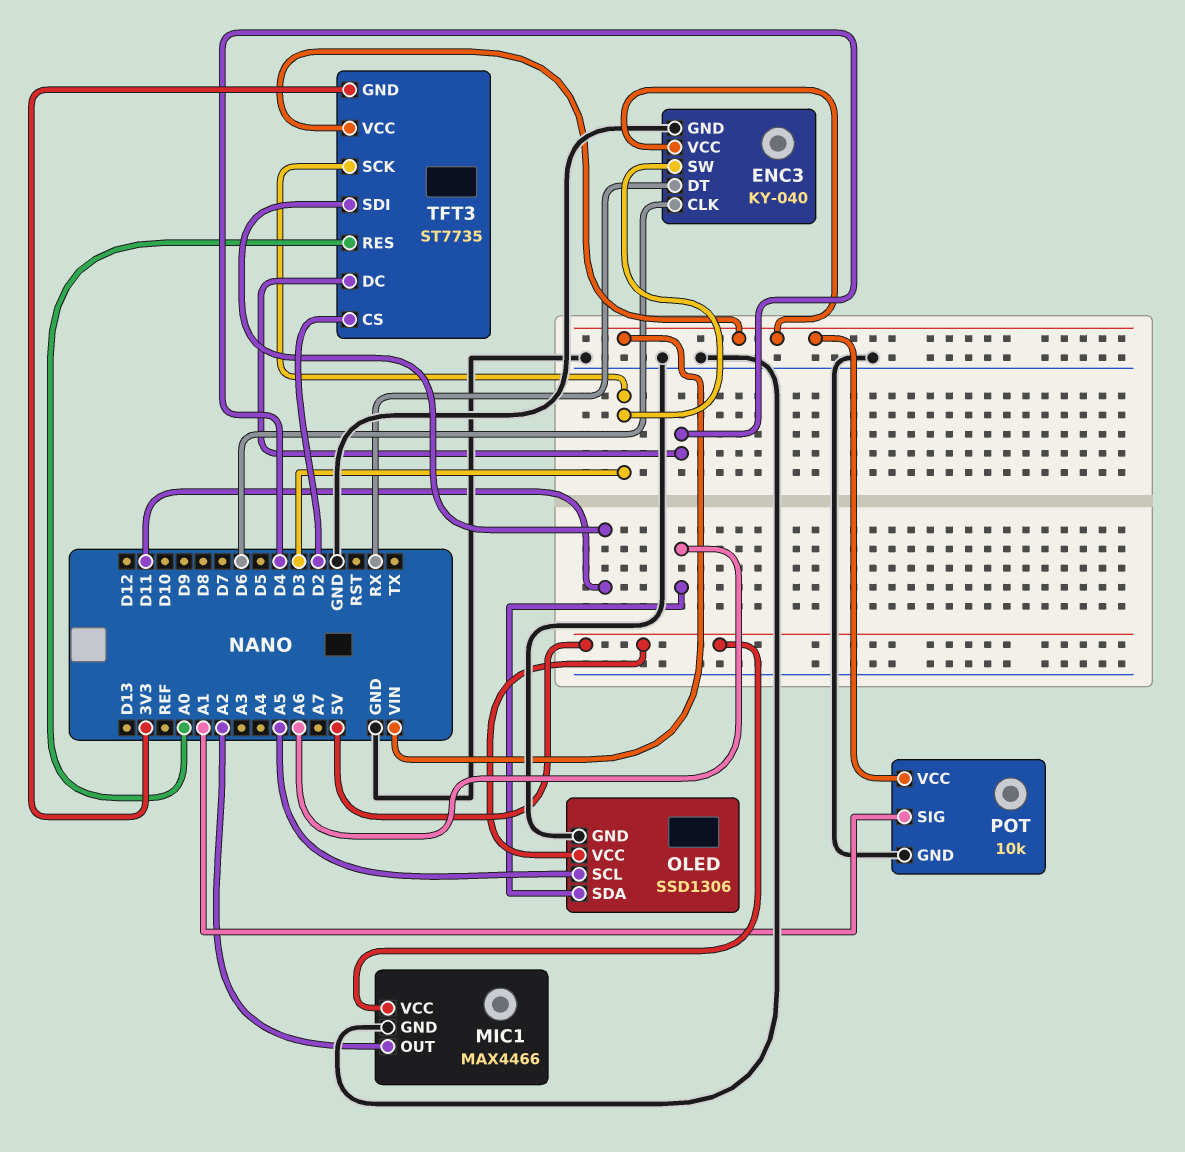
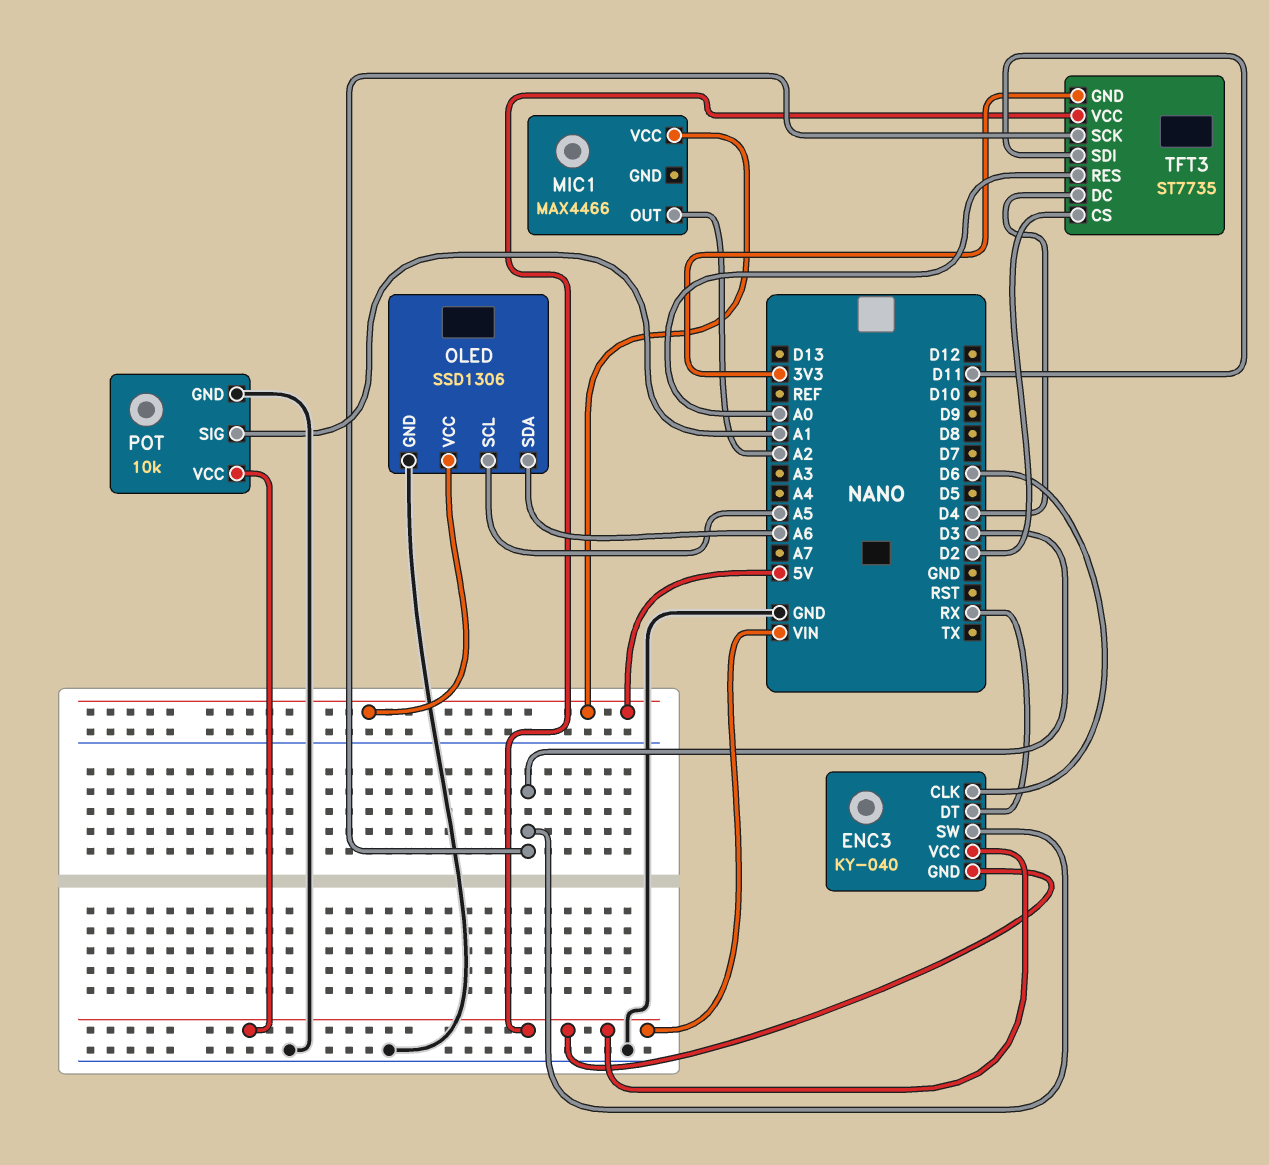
ENC3 pin GND: GND -> VIN
MIC1 pin GND: GND -> none

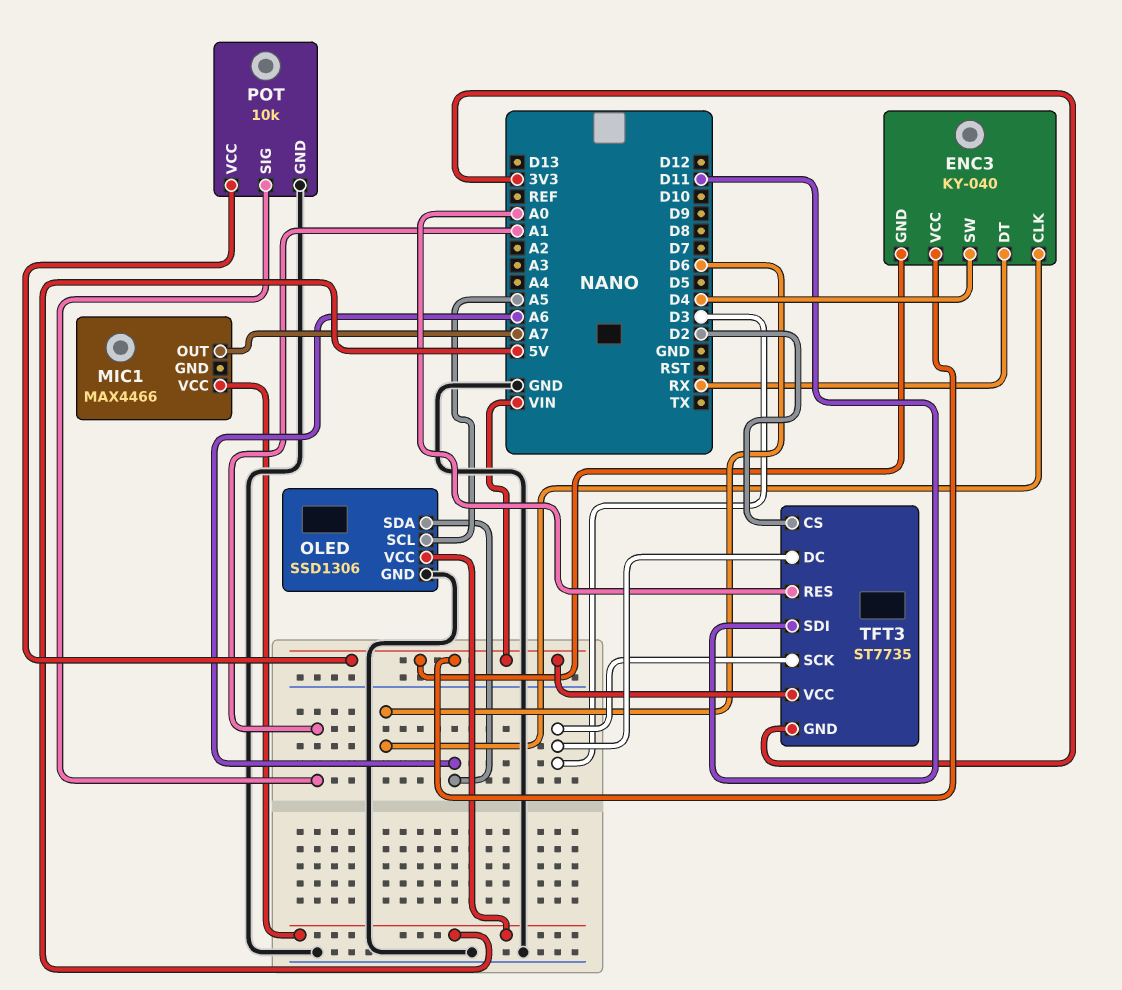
ENC3 pin SW: D3 -> D4
MIC1 pin OUT: A2 -> A7
TFT3 pin DC: D4 -> D3

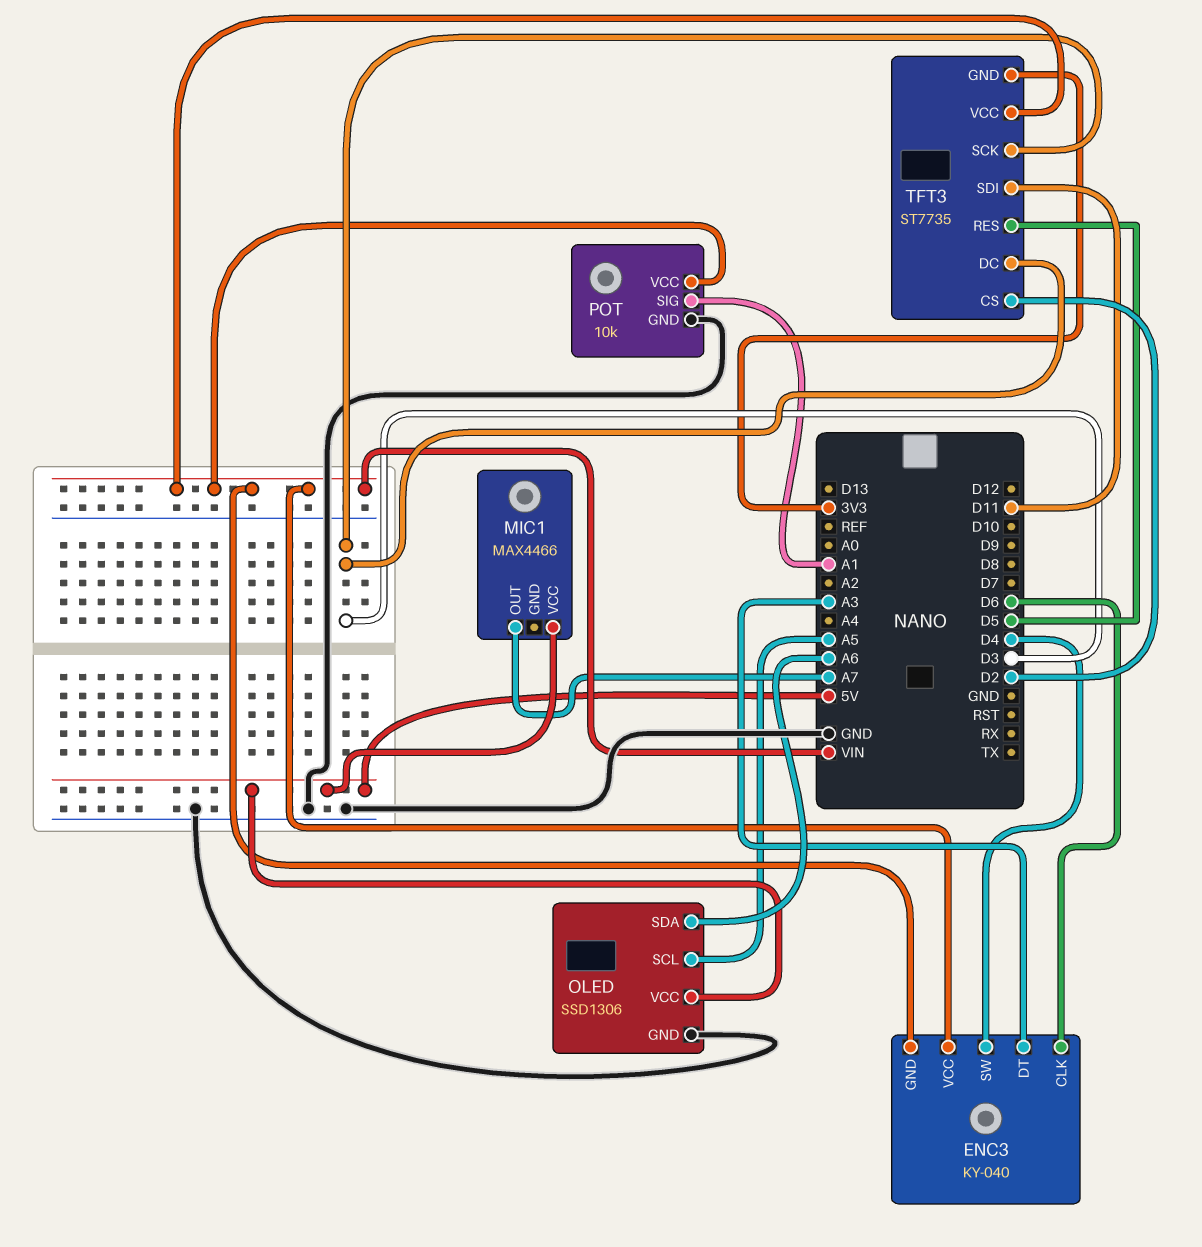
ENC3 pin DT: RX -> A3
TFT3 pin RES: A0 -> D5

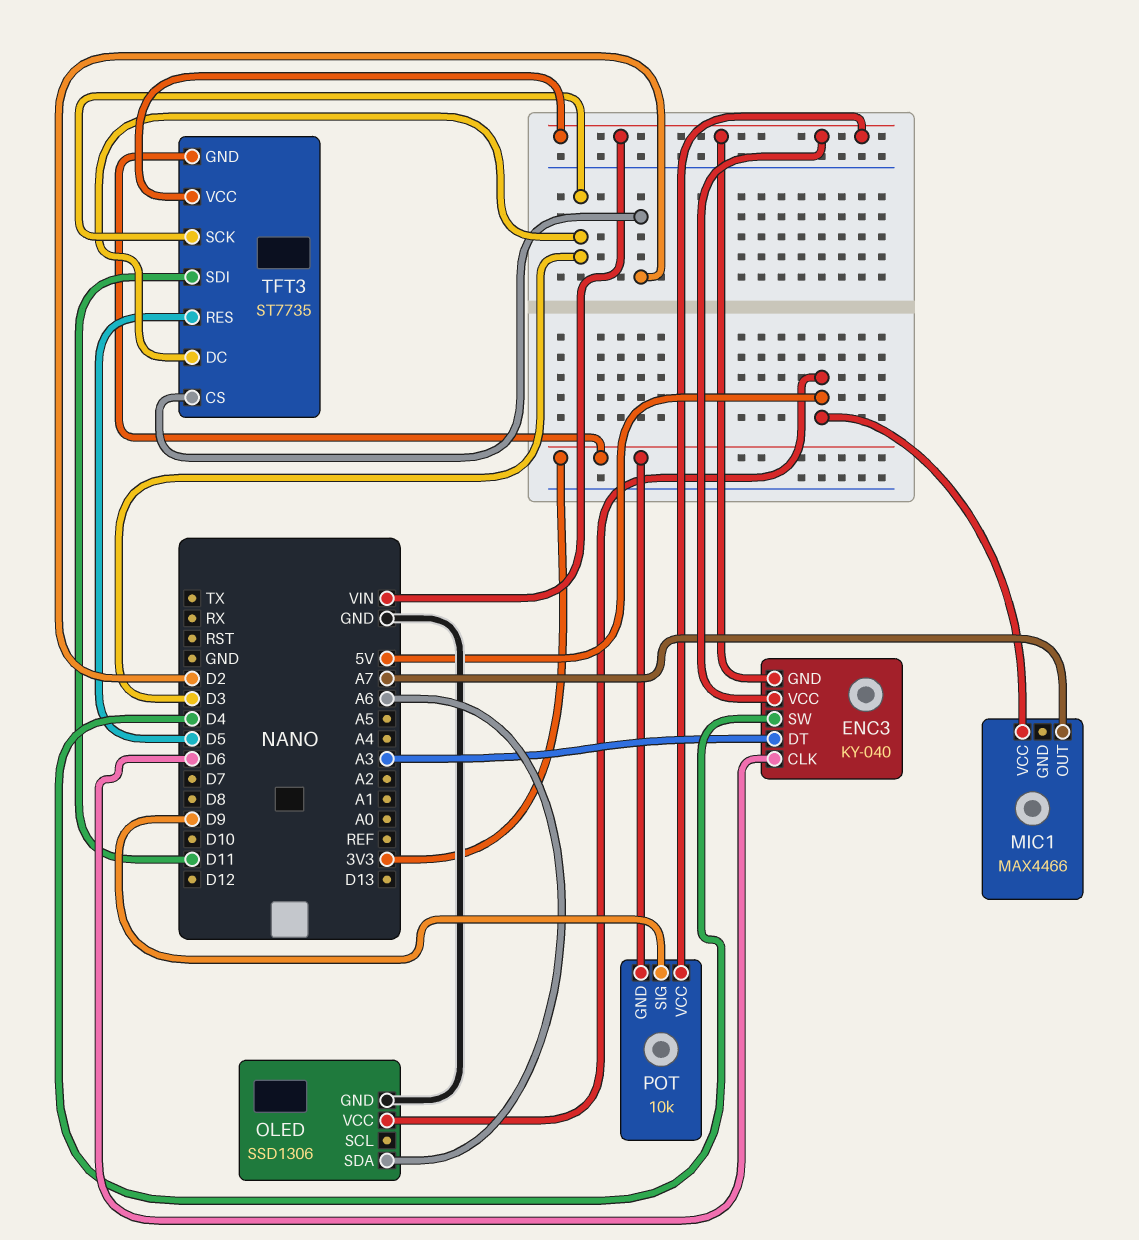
OLED pin SCL: A5 -> none
POT pin GND: GND -> 3V3
POT pin SIG: A1 -> D9

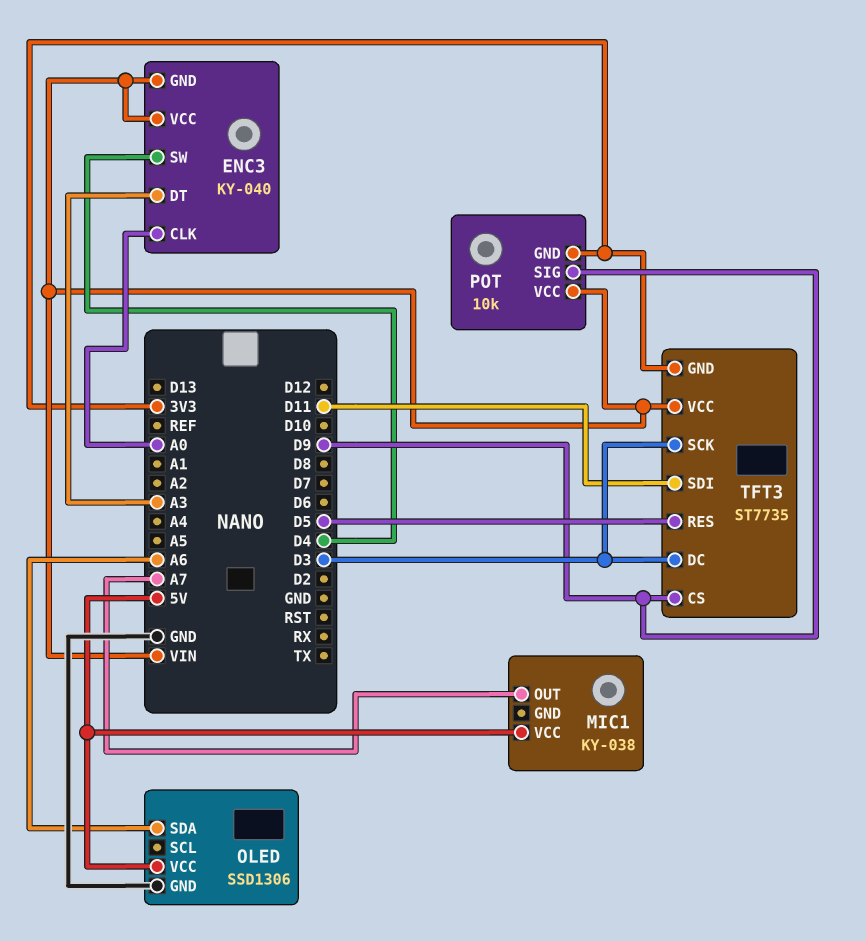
ENC3 pin CLK: D6 -> A0
MIC1: MAX4466 -> KY-038
TFT3 pin CS: D2 -> D9

